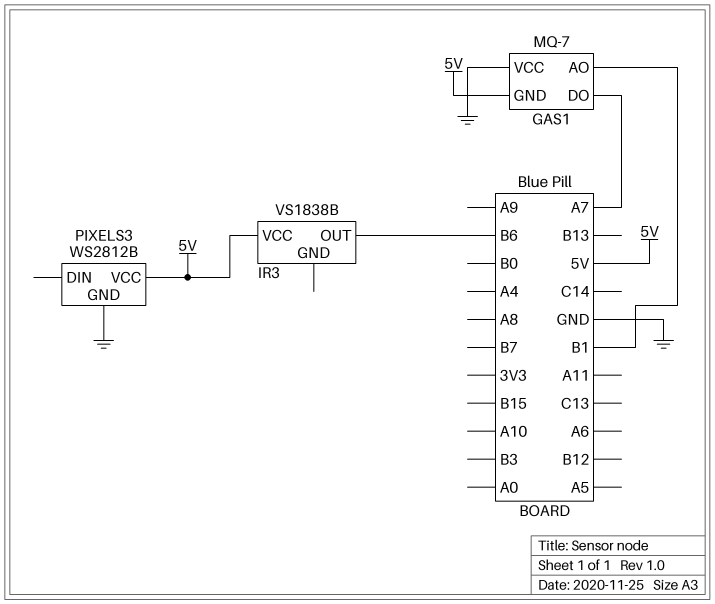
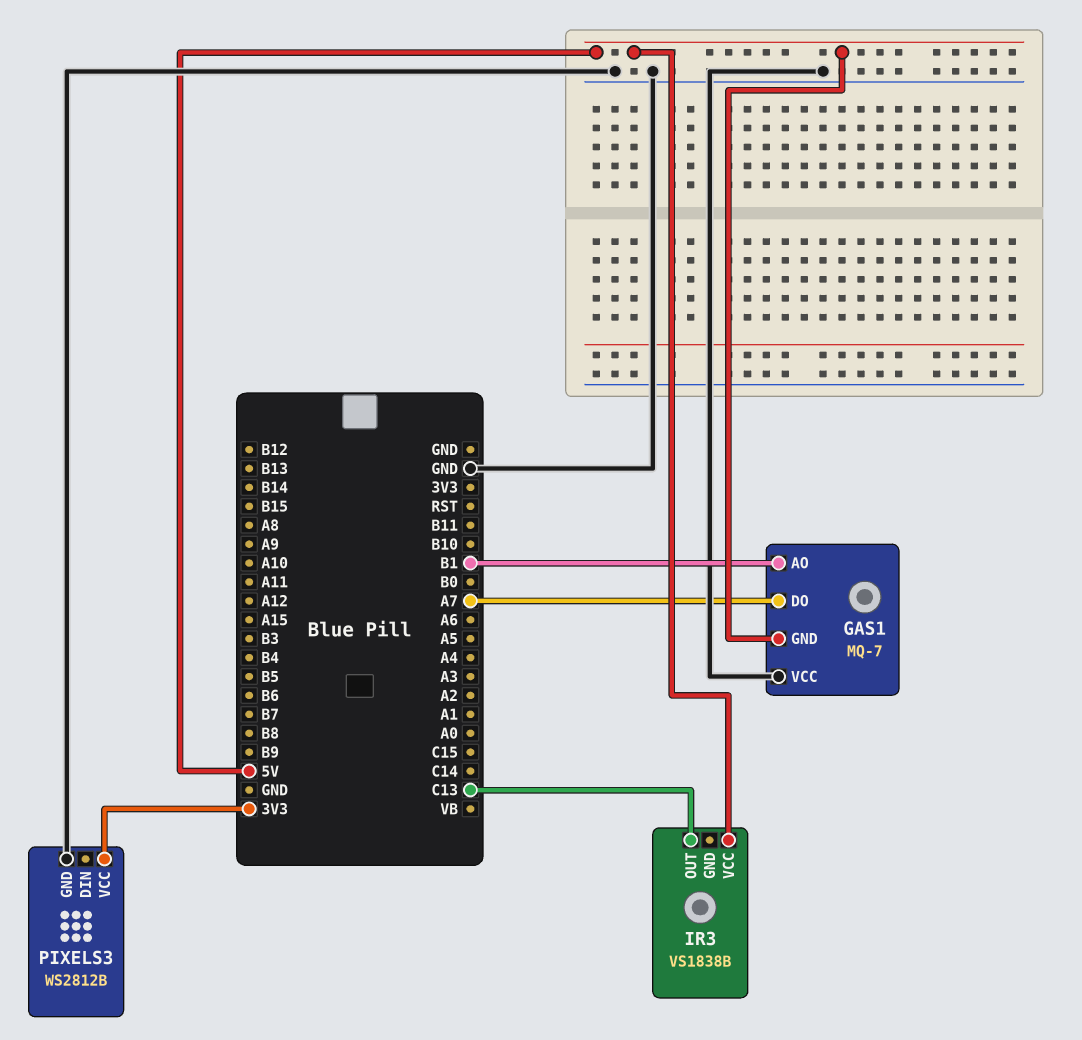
IR3 pin OUT: B6 -> C13
PIXELS3 pin VCC: 5V -> 3V3

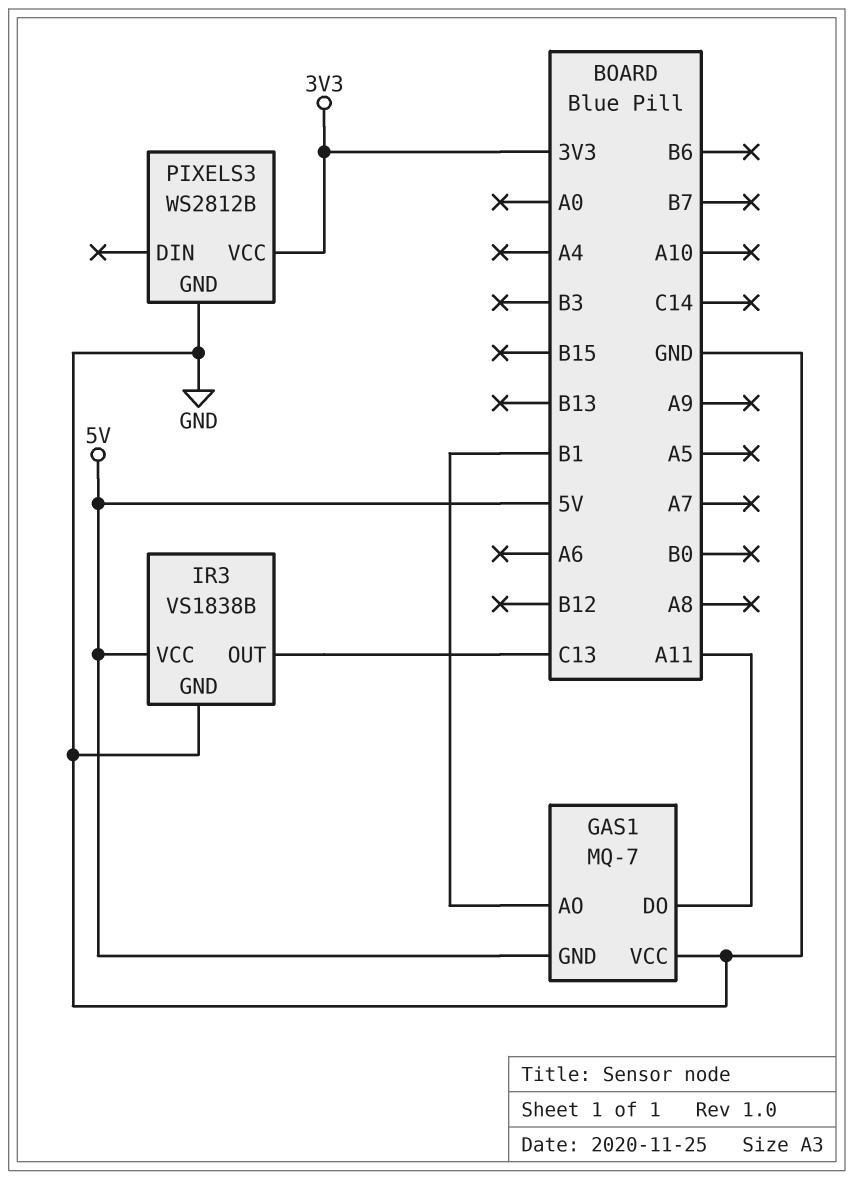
GAS1 pin DO: A7 -> A11
IR3 pin GND: none -> GND

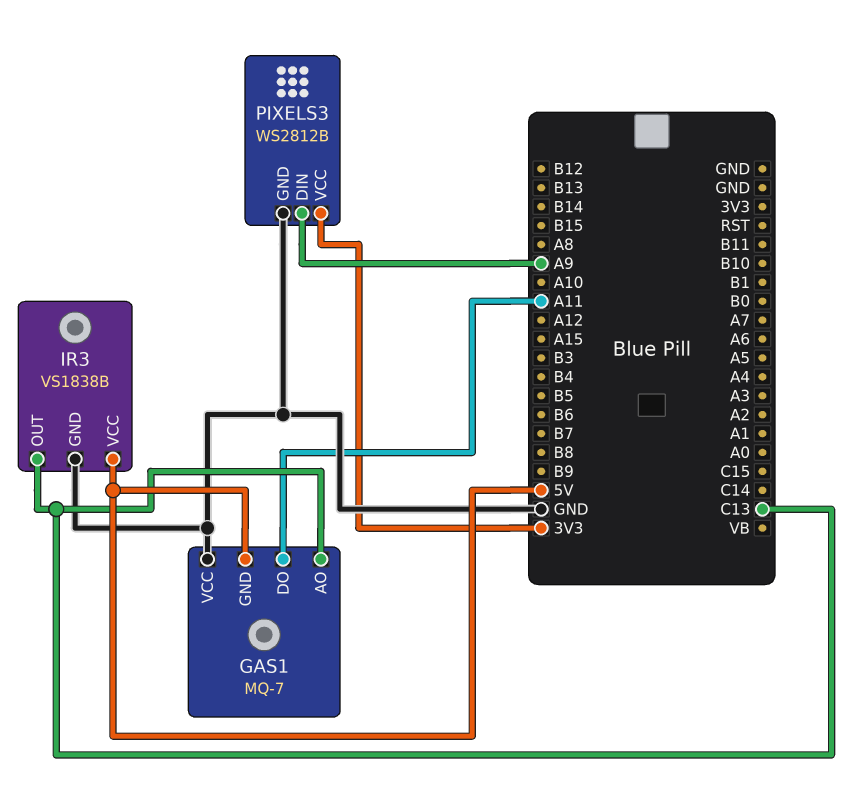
GAS1 pin AO: B1 -> C13
PIXELS3 pin DIN: none -> A9

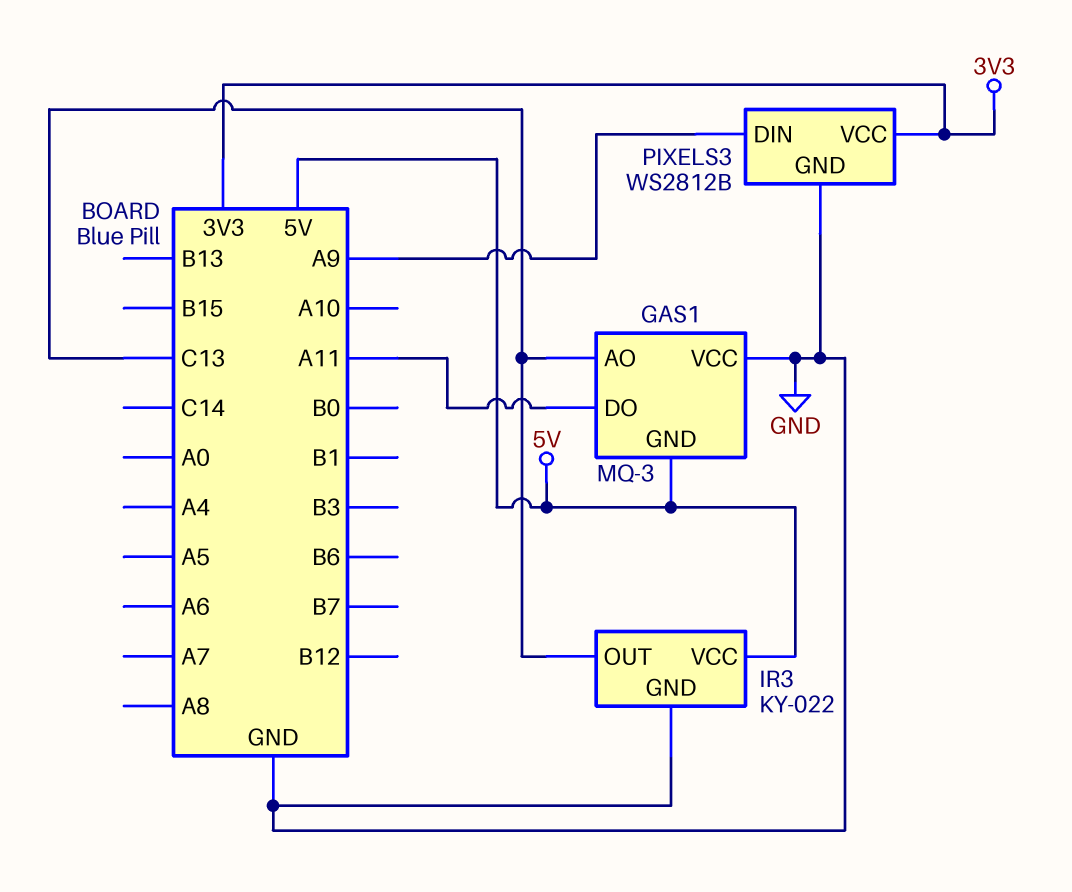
GAS1: MQ-7 -> MQ-3
IR3: VS1838B -> KY-022

